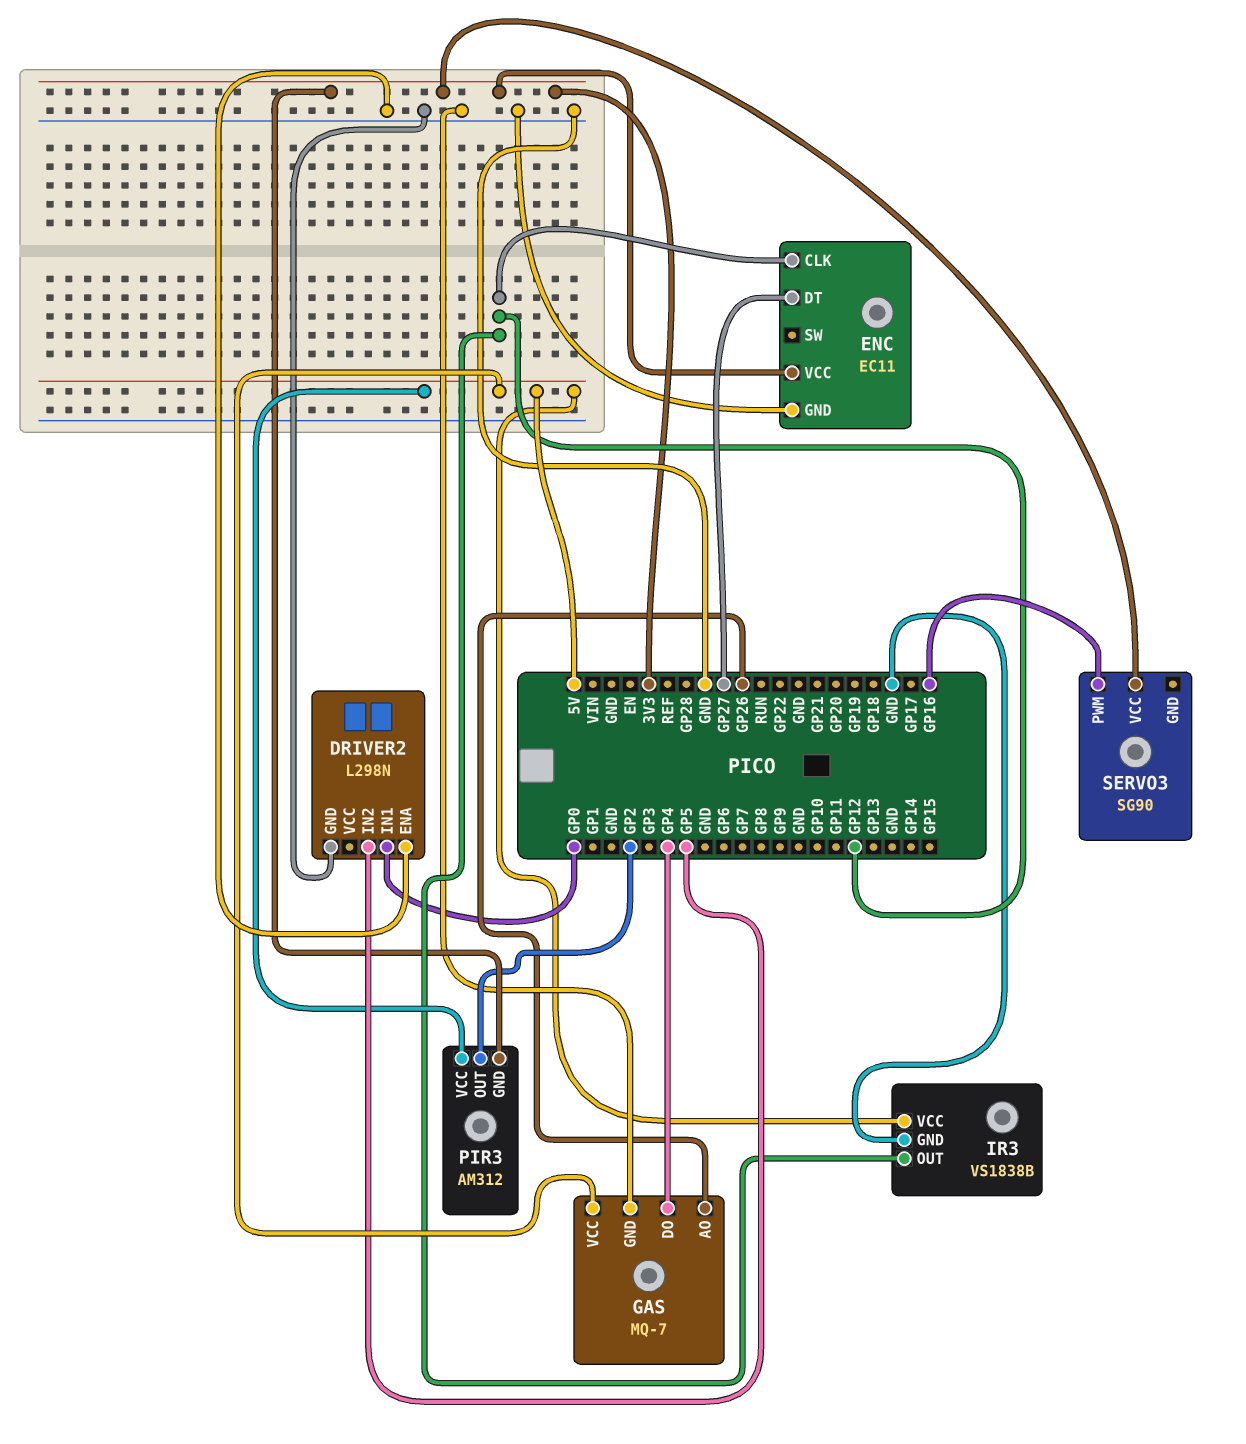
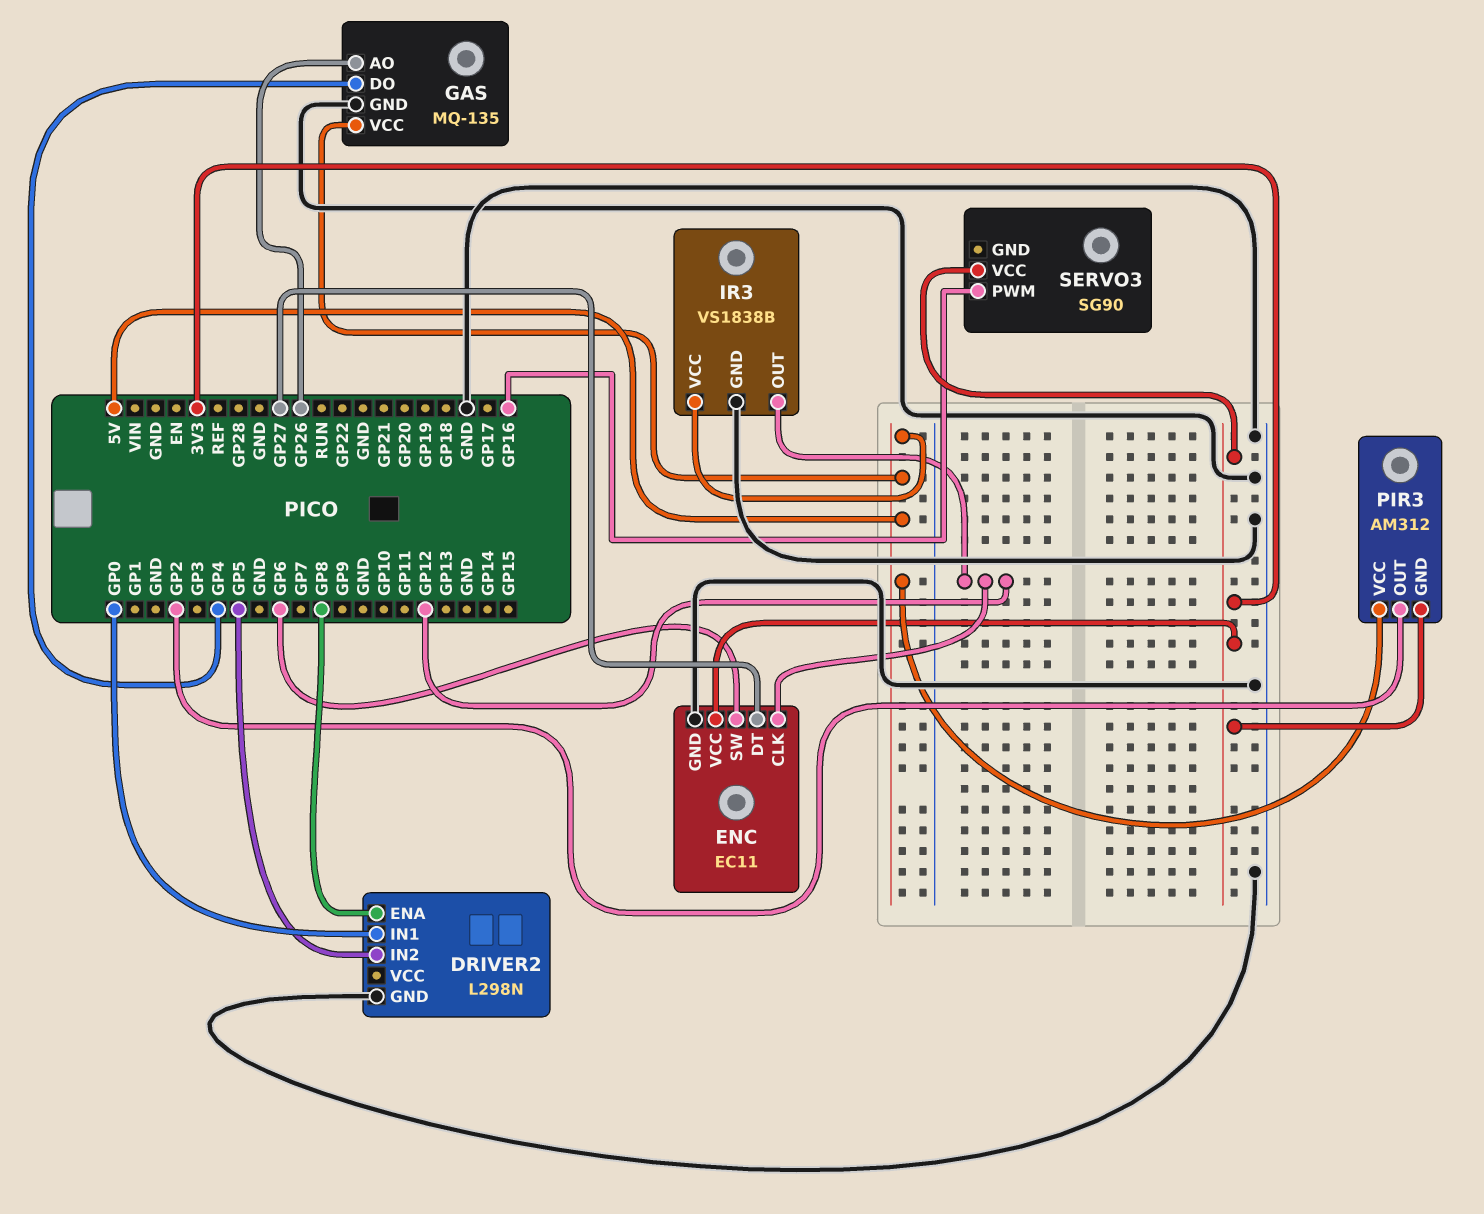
DRIVER2 pin ENA: GND -> GP8
ENC pin SW: none -> GP6
GAS: MQ-7 -> MQ-135

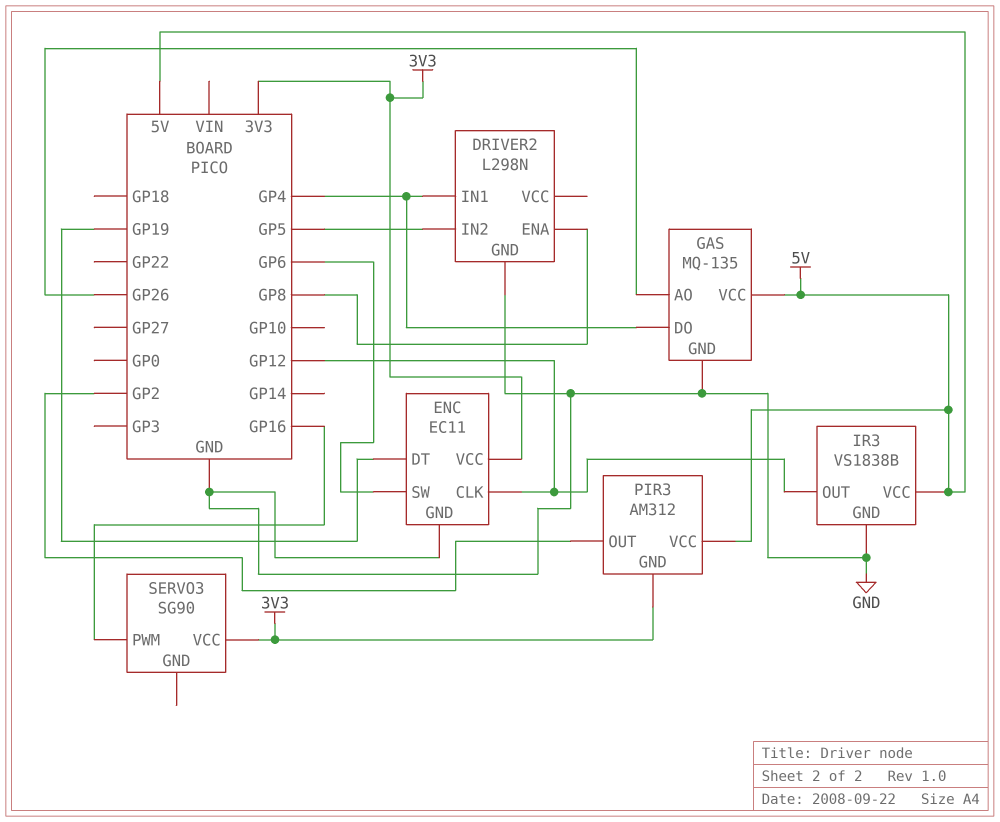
DRIVER2 pin IN1: GP0 -> GP4
ENC pin DT: GP27 -> GP19

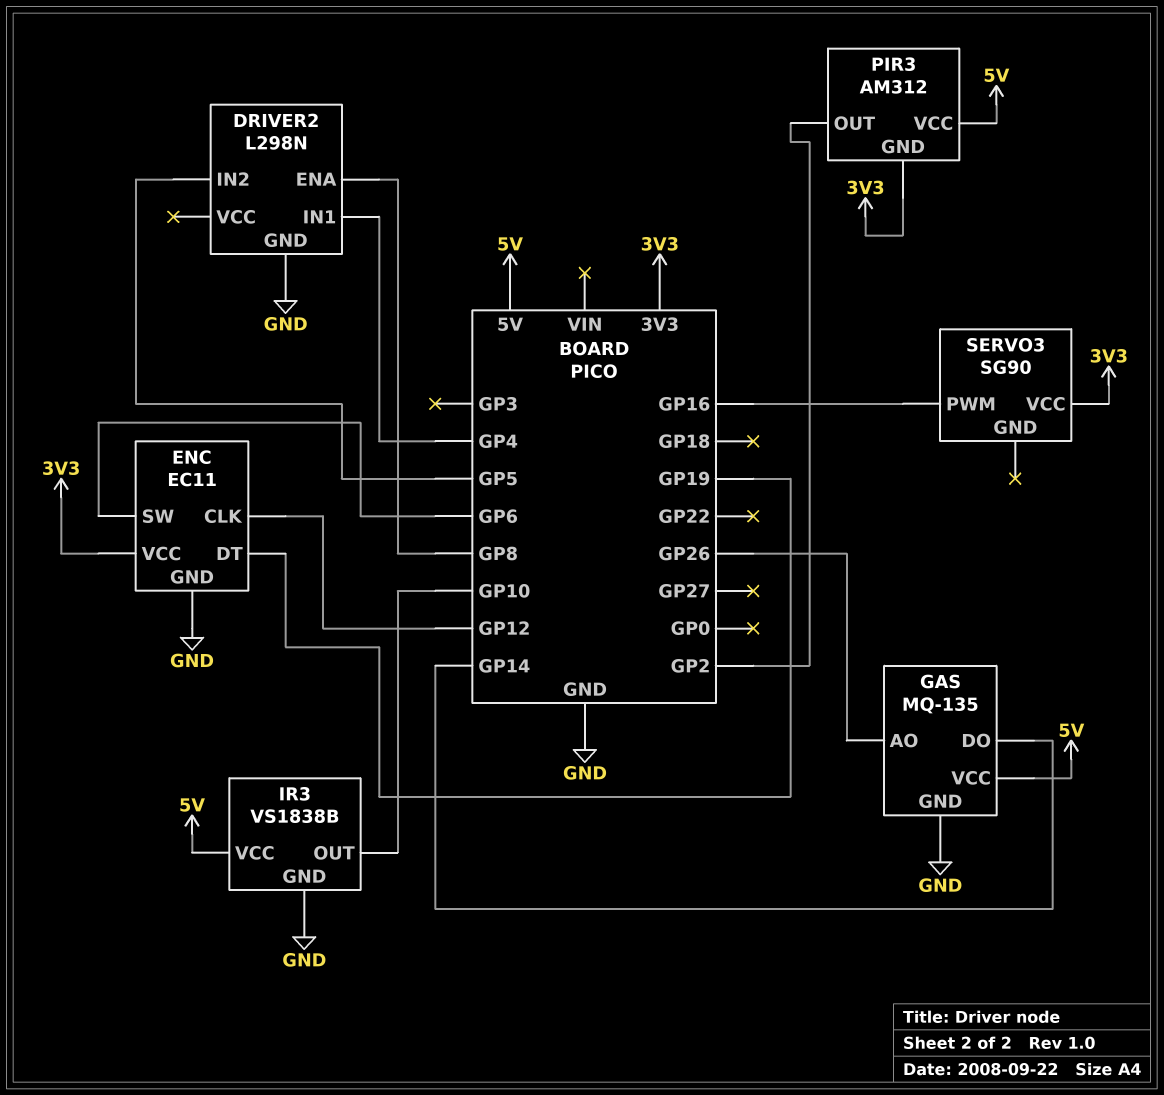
GAS pin DO: GP4 -> GP14
IR3 pin OUT: GP12 -> GP10

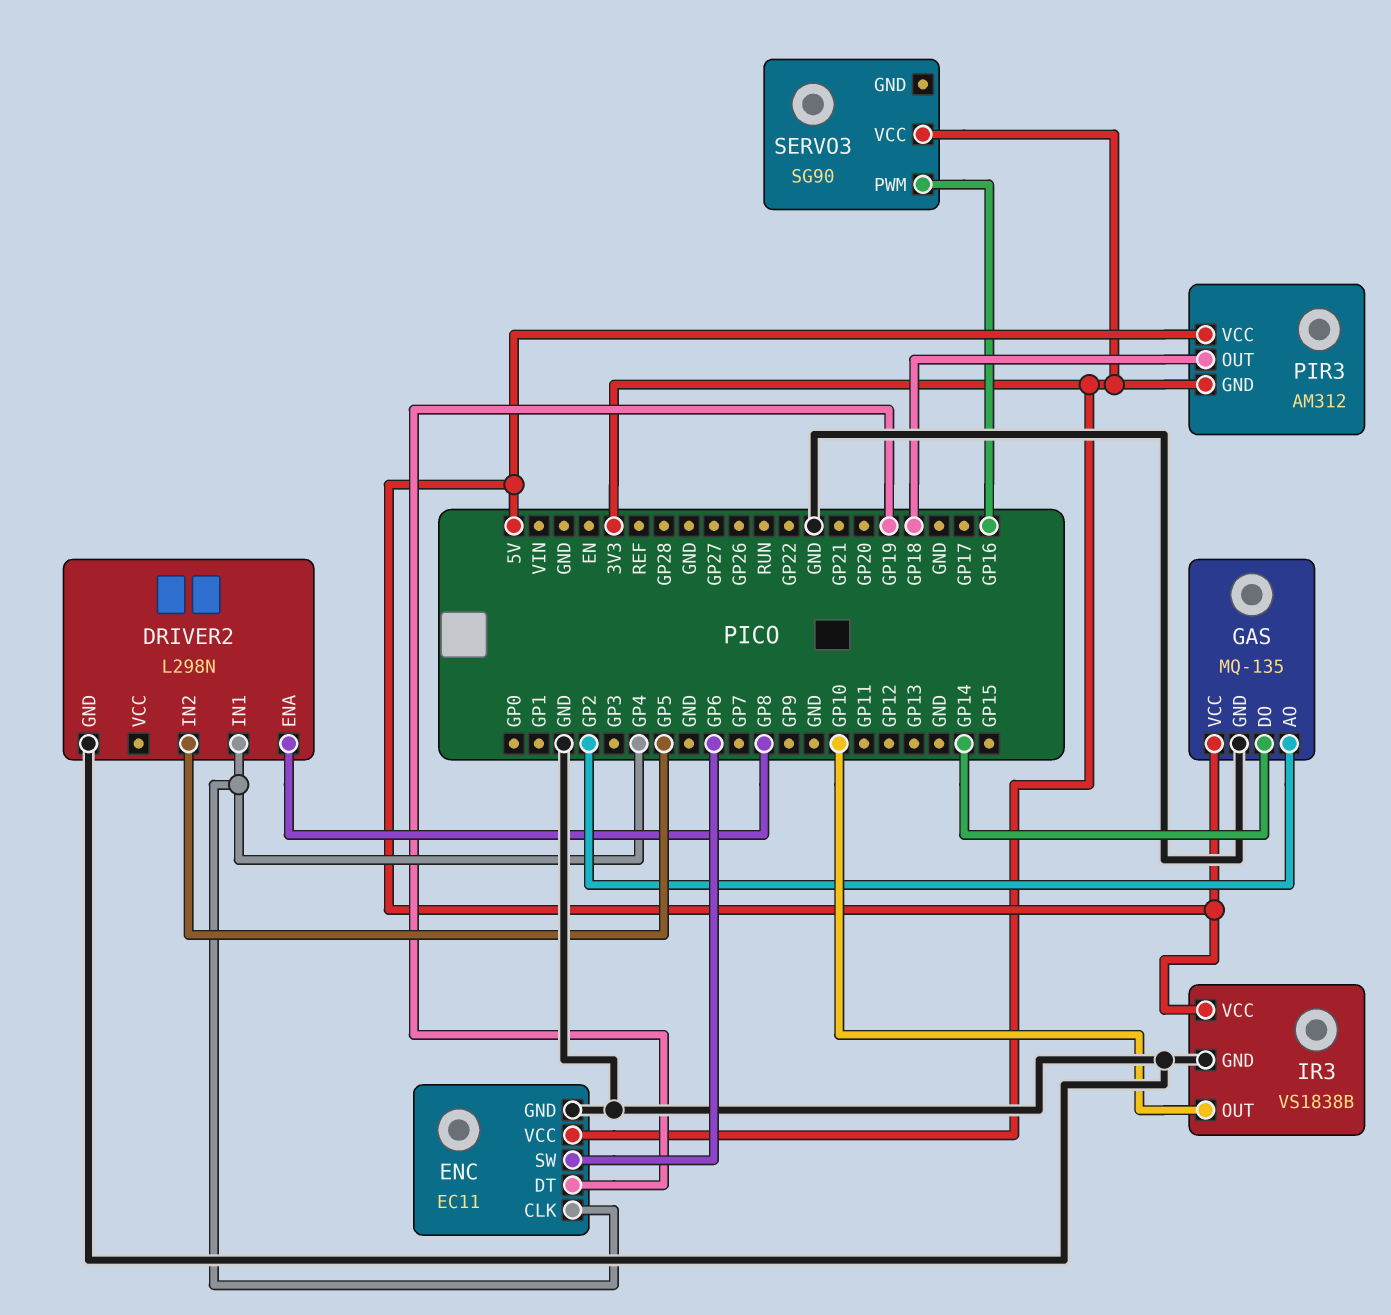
ENC pin CLK: GP12 -> GP4
GAS pin AO: GP26 -> GP2
PIR3 pin OUT: GP2 -> GP18

